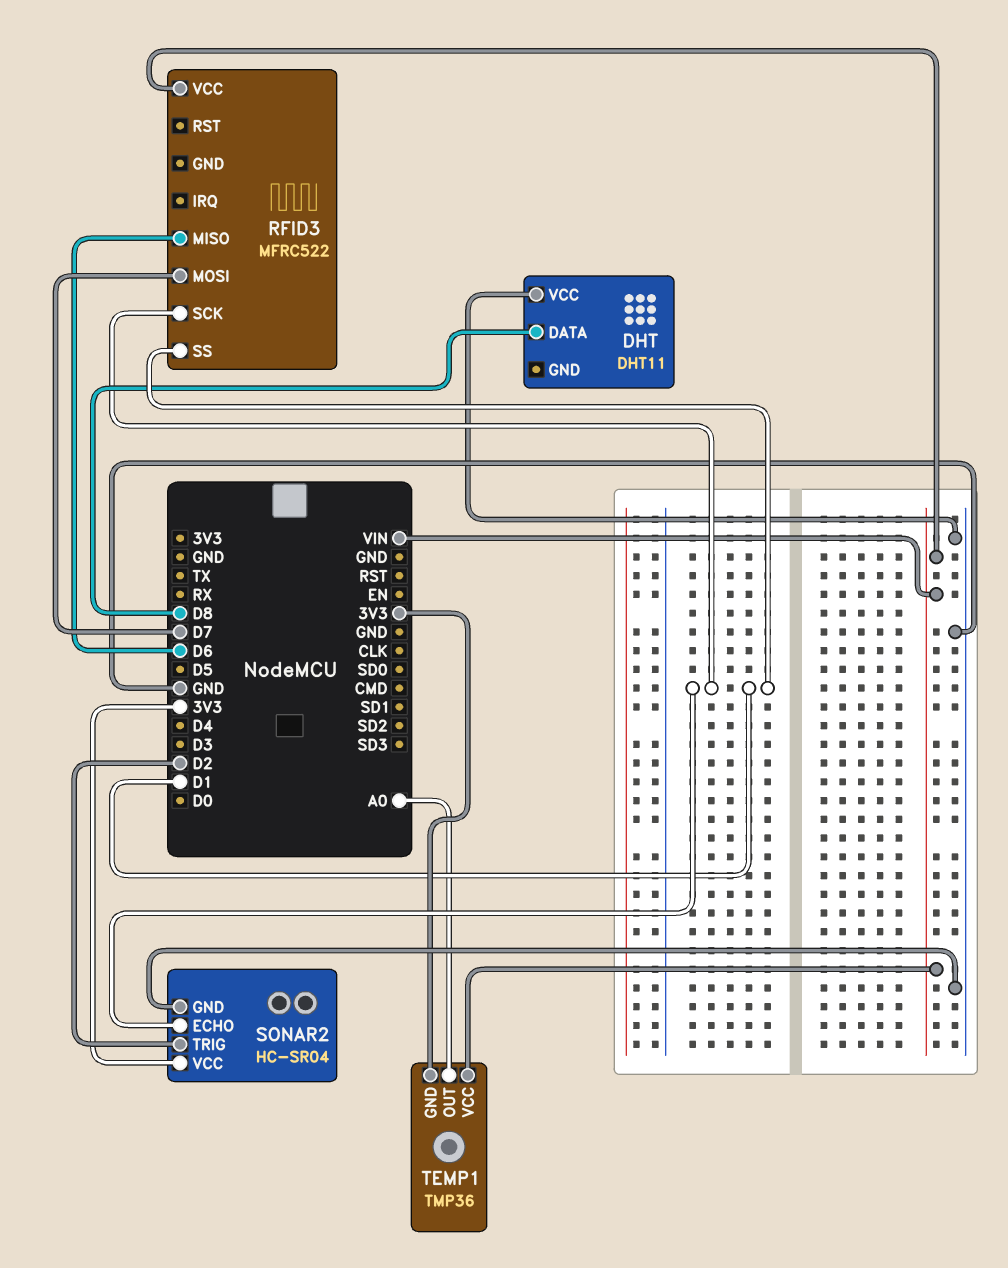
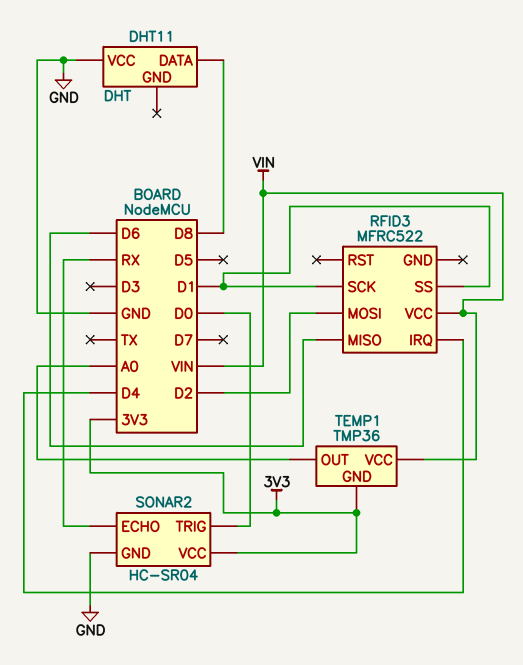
RFID3 pin IRQ: none -> D4
RFID3 pin MOSI: D7 -> D2
SONAR2 pin ECHO: D1 -> RX
SONAR2 pin TRIG: D2 -> D0

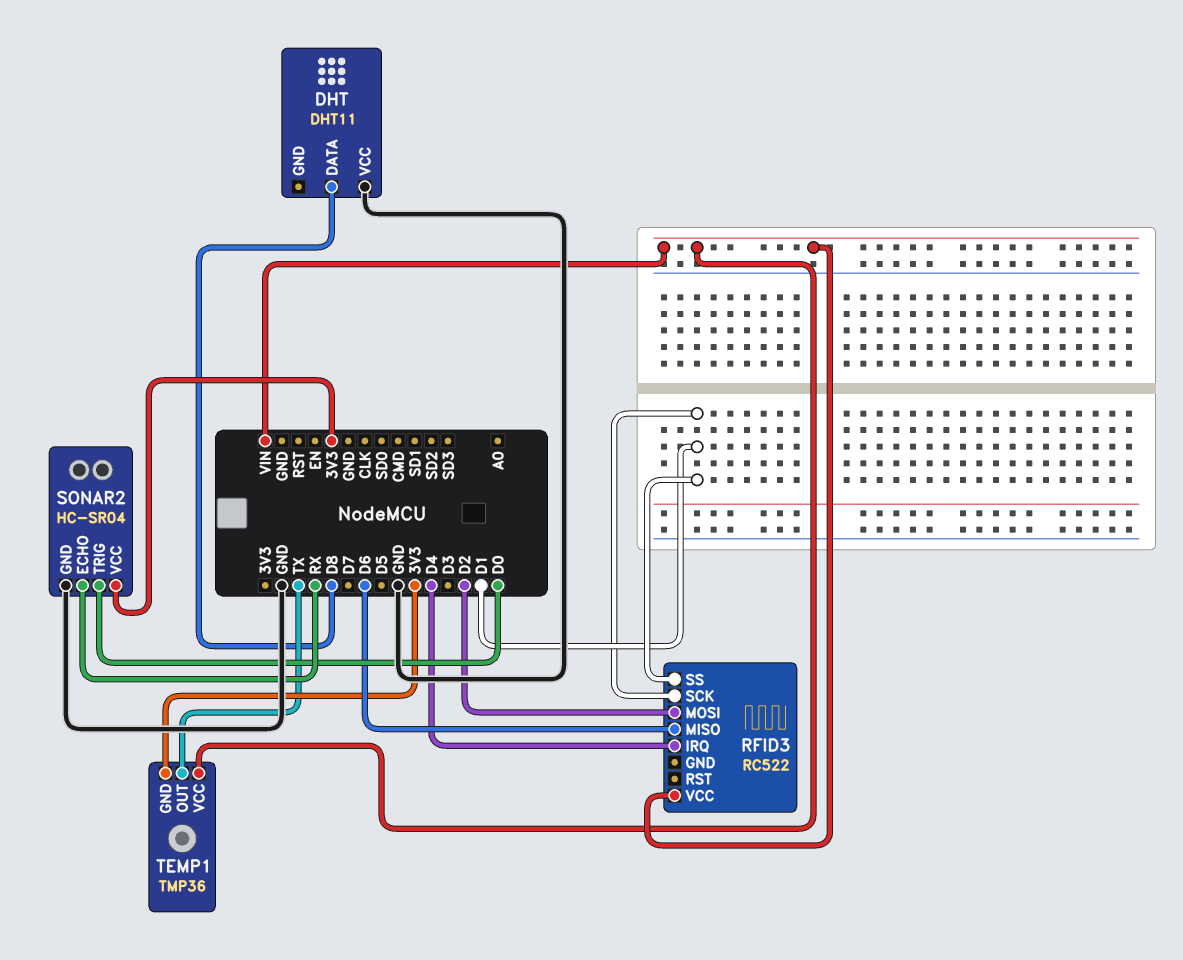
RFID3: MFRC522 -> RC522
TEMP1 pin OUT: A0 -> TX

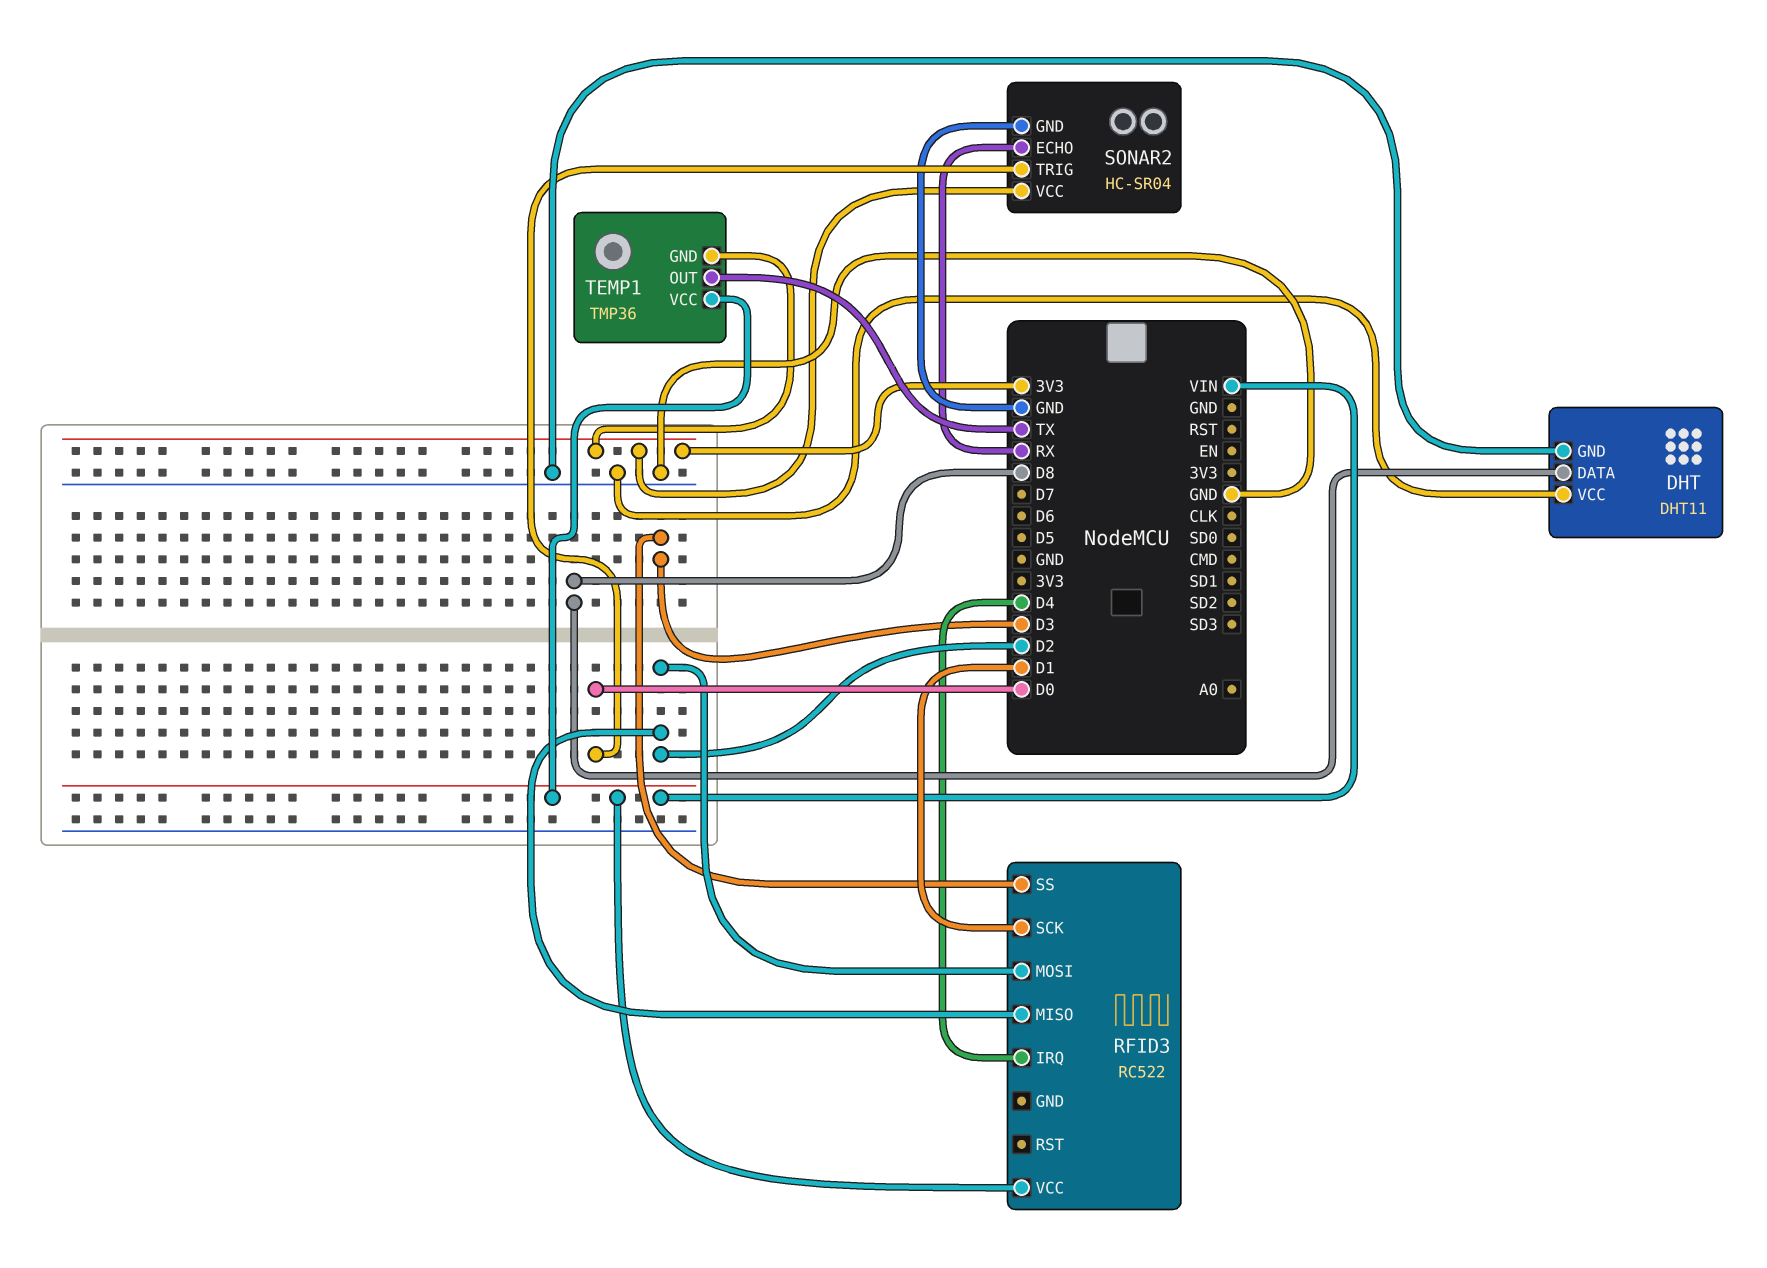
DHT pin GND: none -> GND
RFID3 pin MISO: D6 -> D2
RFID3 pin SS: D1 -> D3

